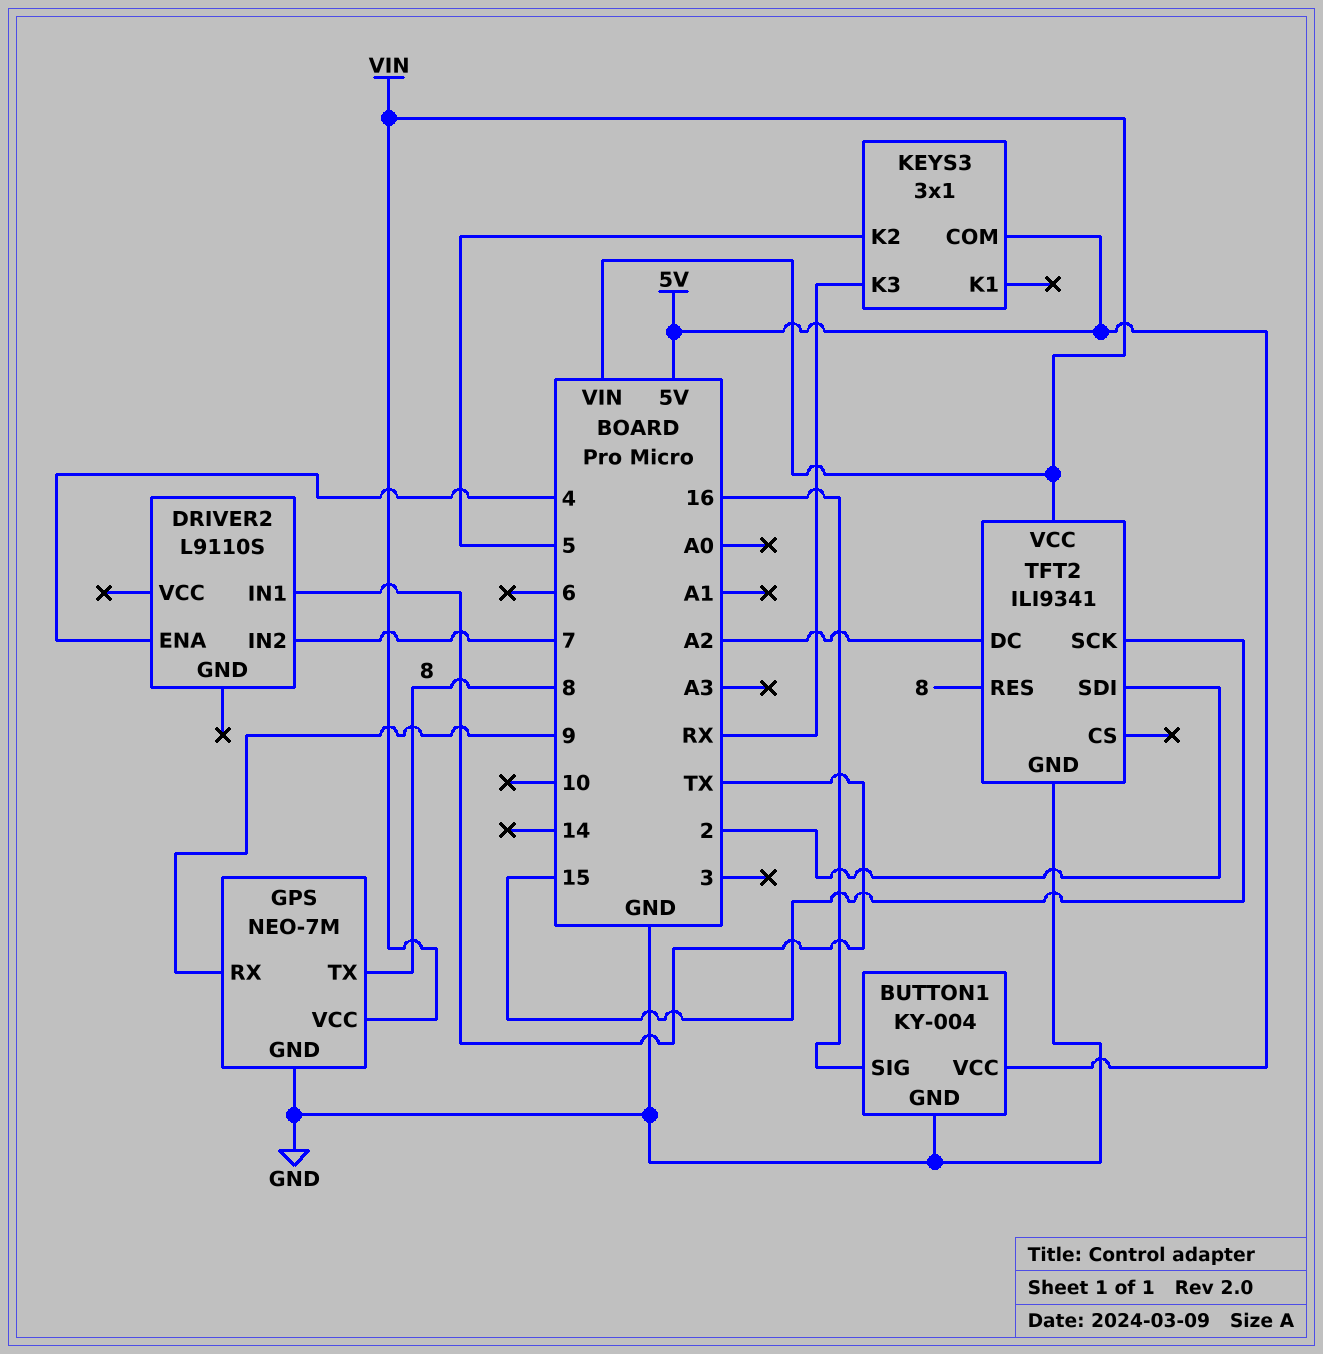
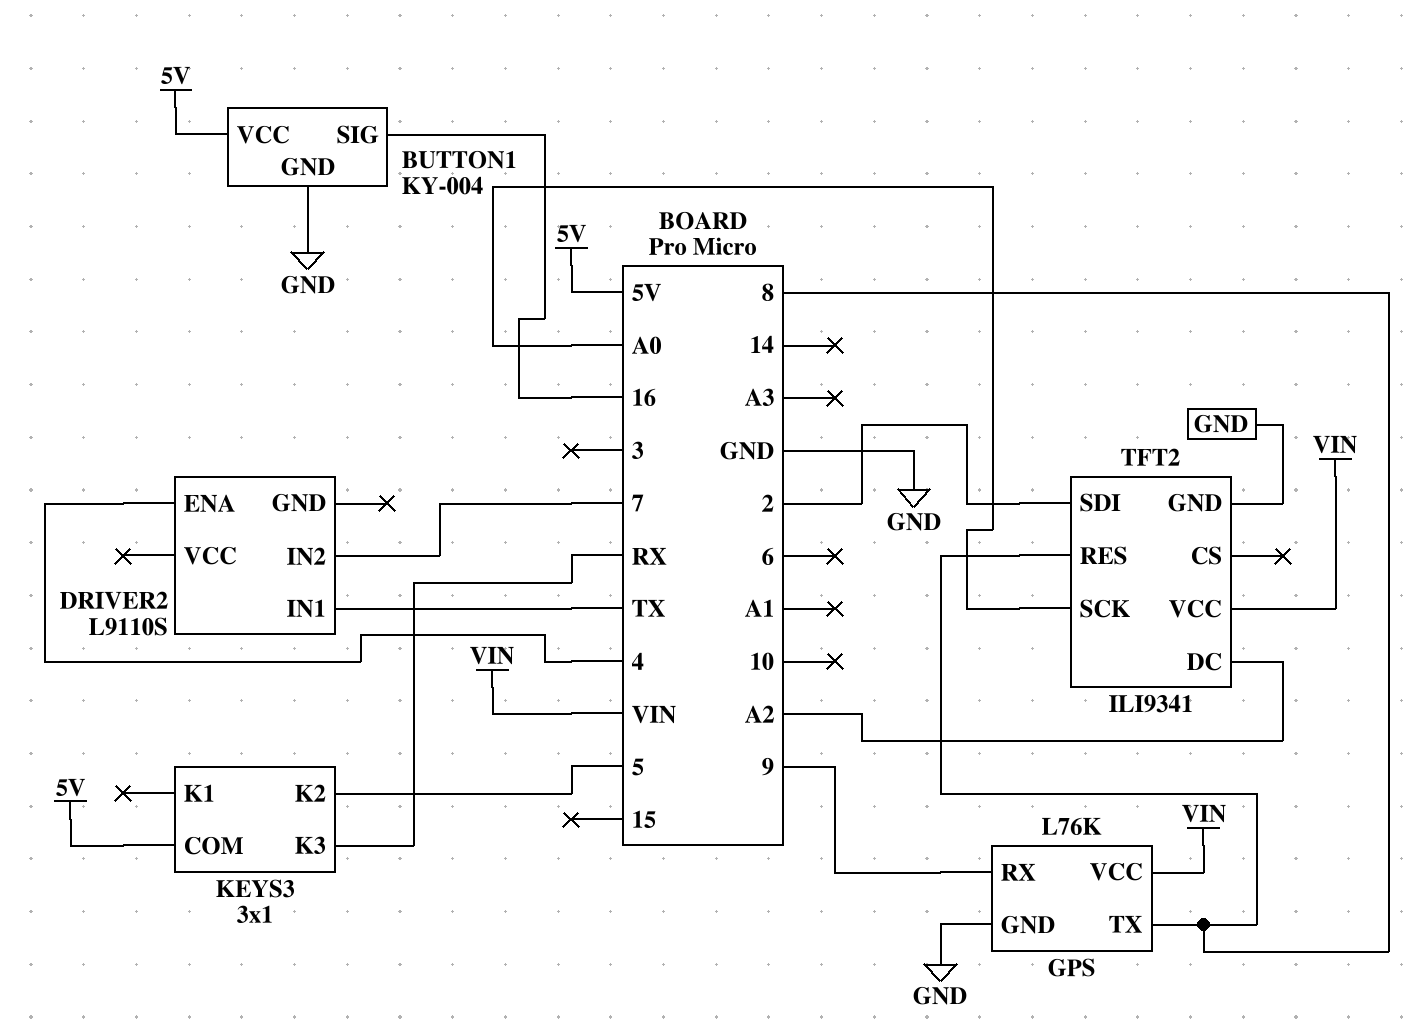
GPS: NEO-7M -> L76K
TFT2 pin SCK: 15 -> A0

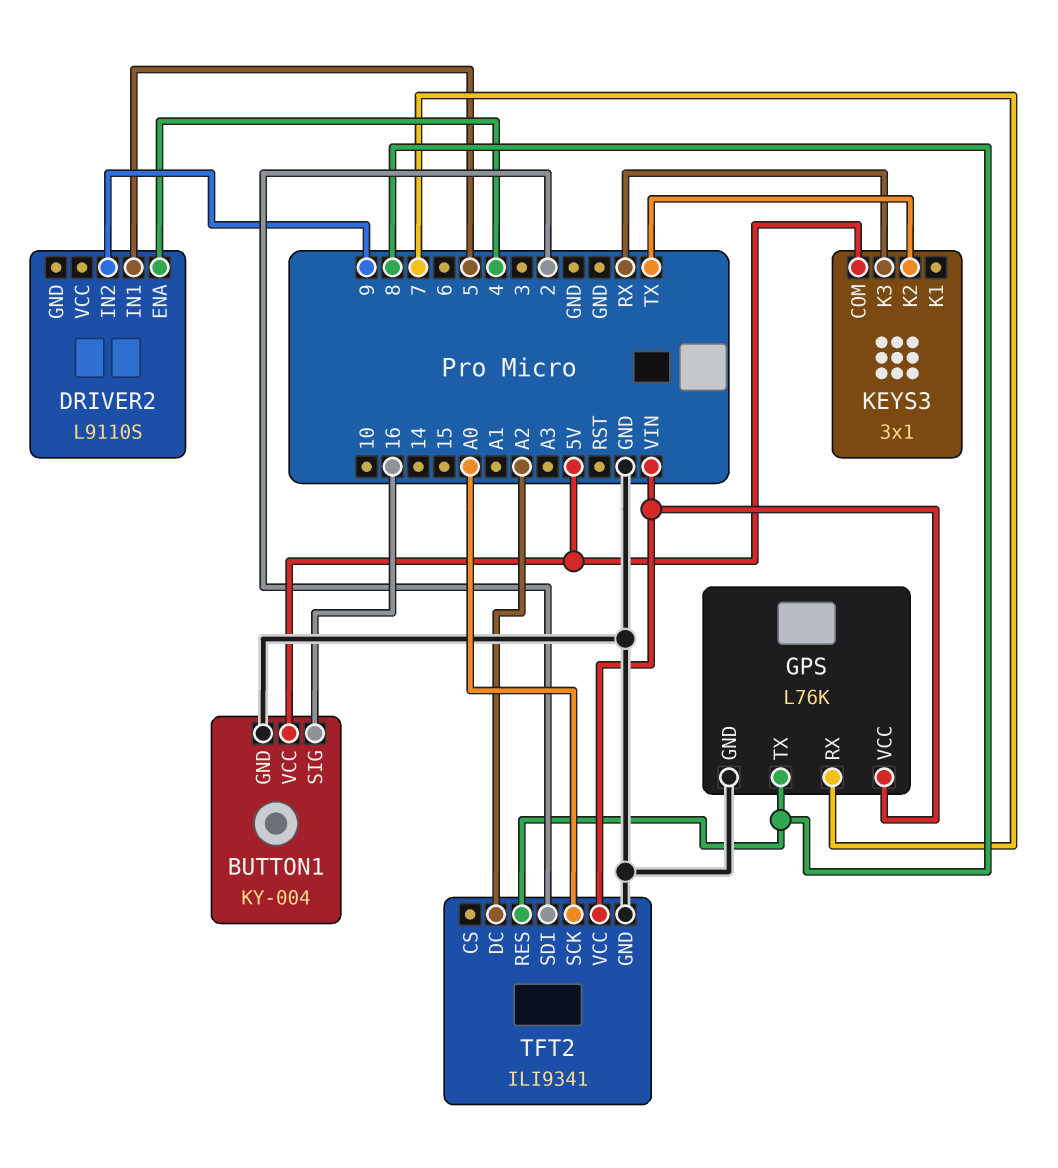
DRIVER2 pin IN1: TX -> 5
DRIVER2 pin IN2: 7 -> 9
GPS pin RX: 9 -> 7
KEYS3 pin K2: 5 -> TX

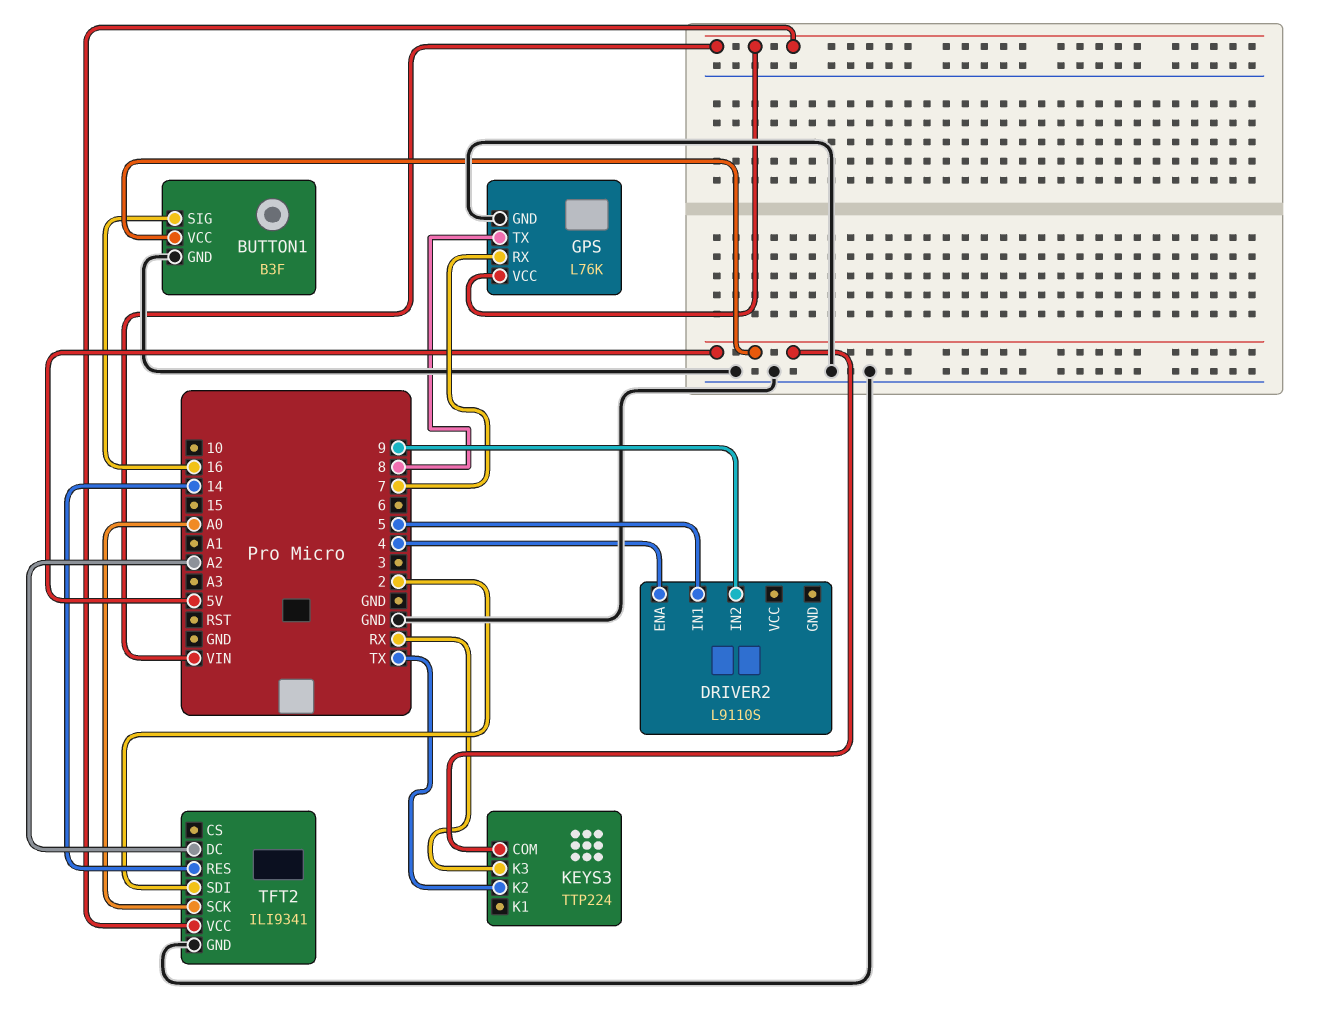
BUTTON1: KY-004 -> B3F
KEYS3: 3x1 -> TTP224
TFT2 pin RES: 8 -> 14

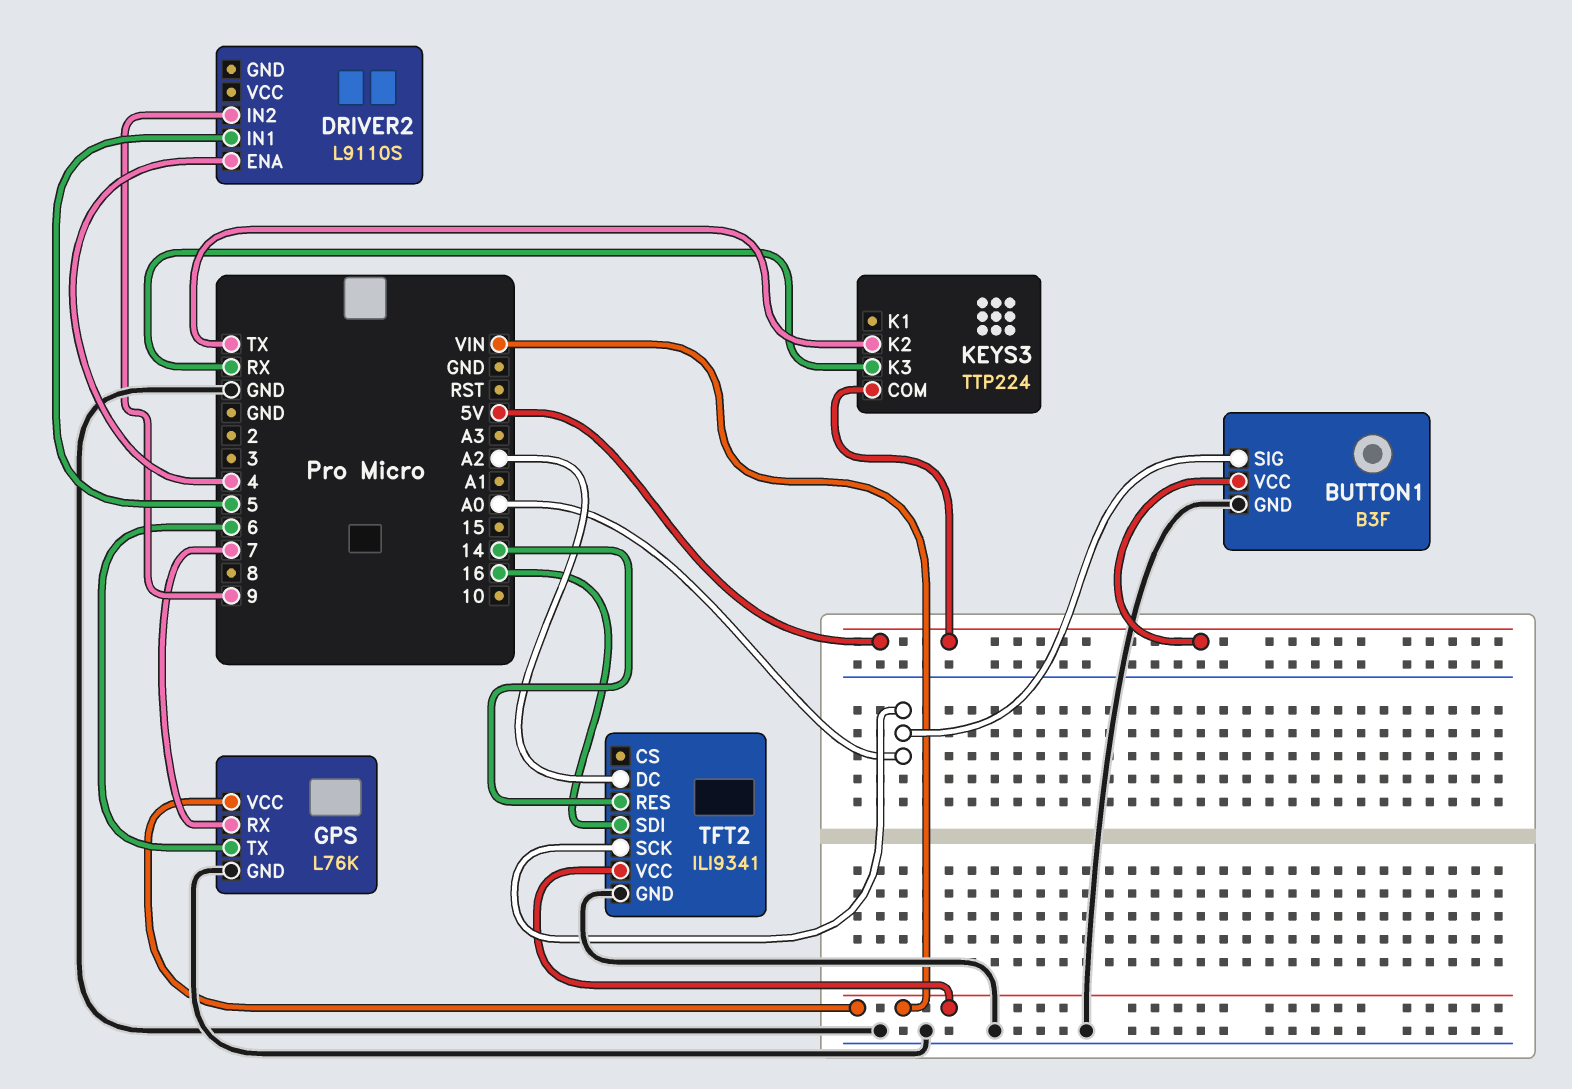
BUTTON1 pin SIG: 16 -> A0
GPS pin TX: 8 -> 6
TFT2 pin SDI: 2 -> 16

